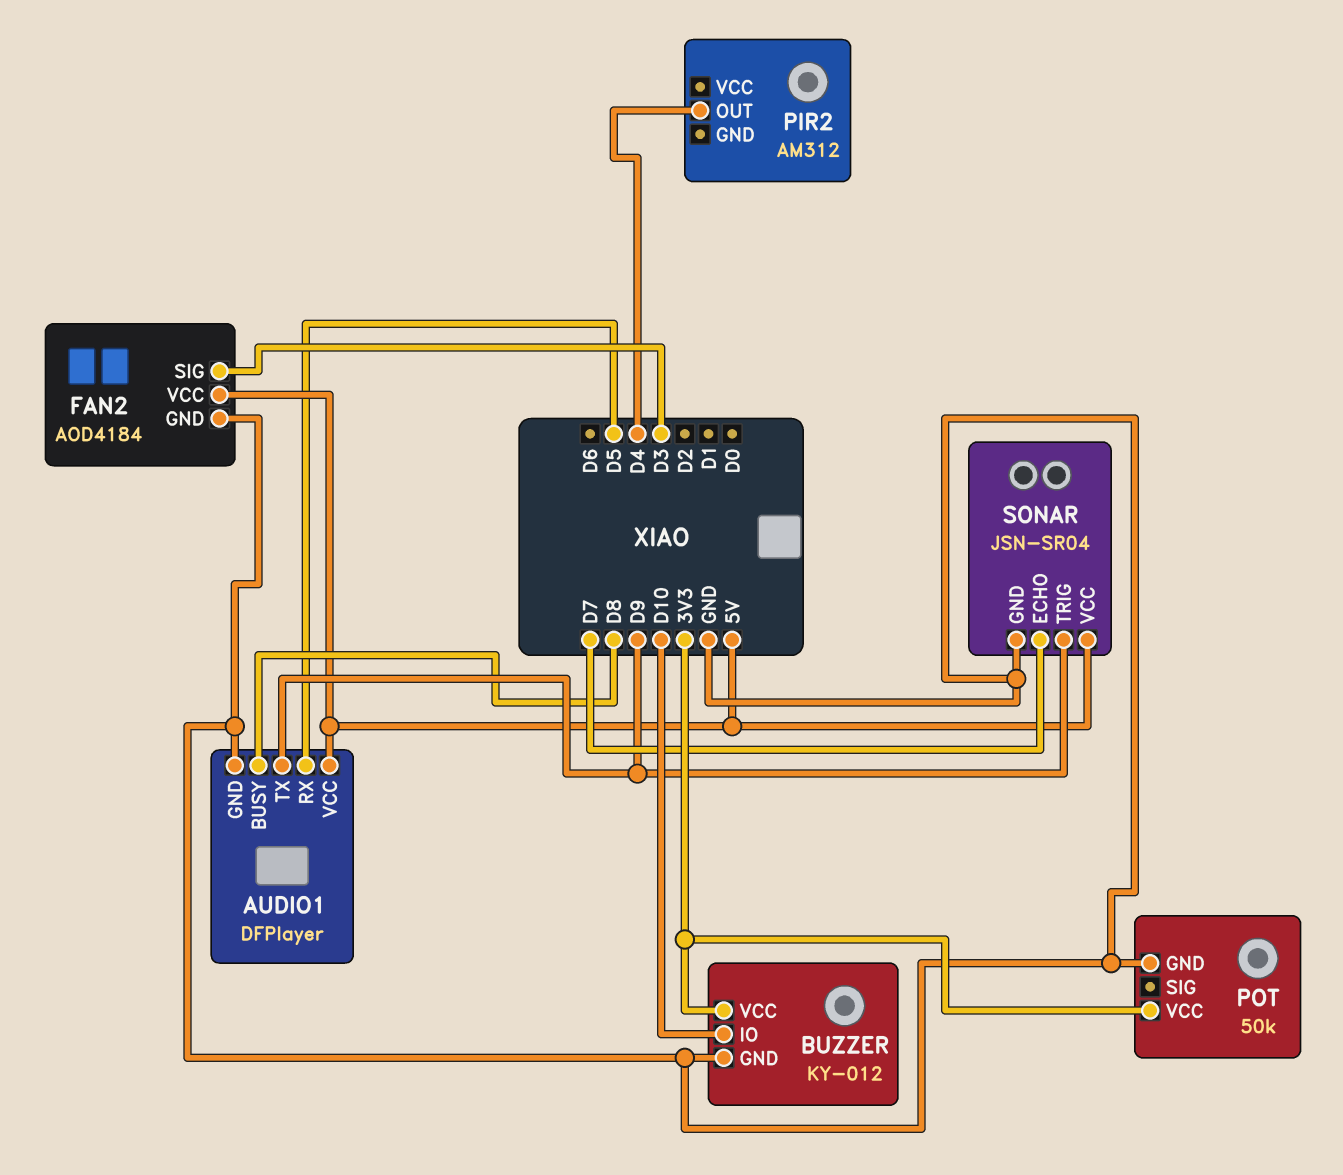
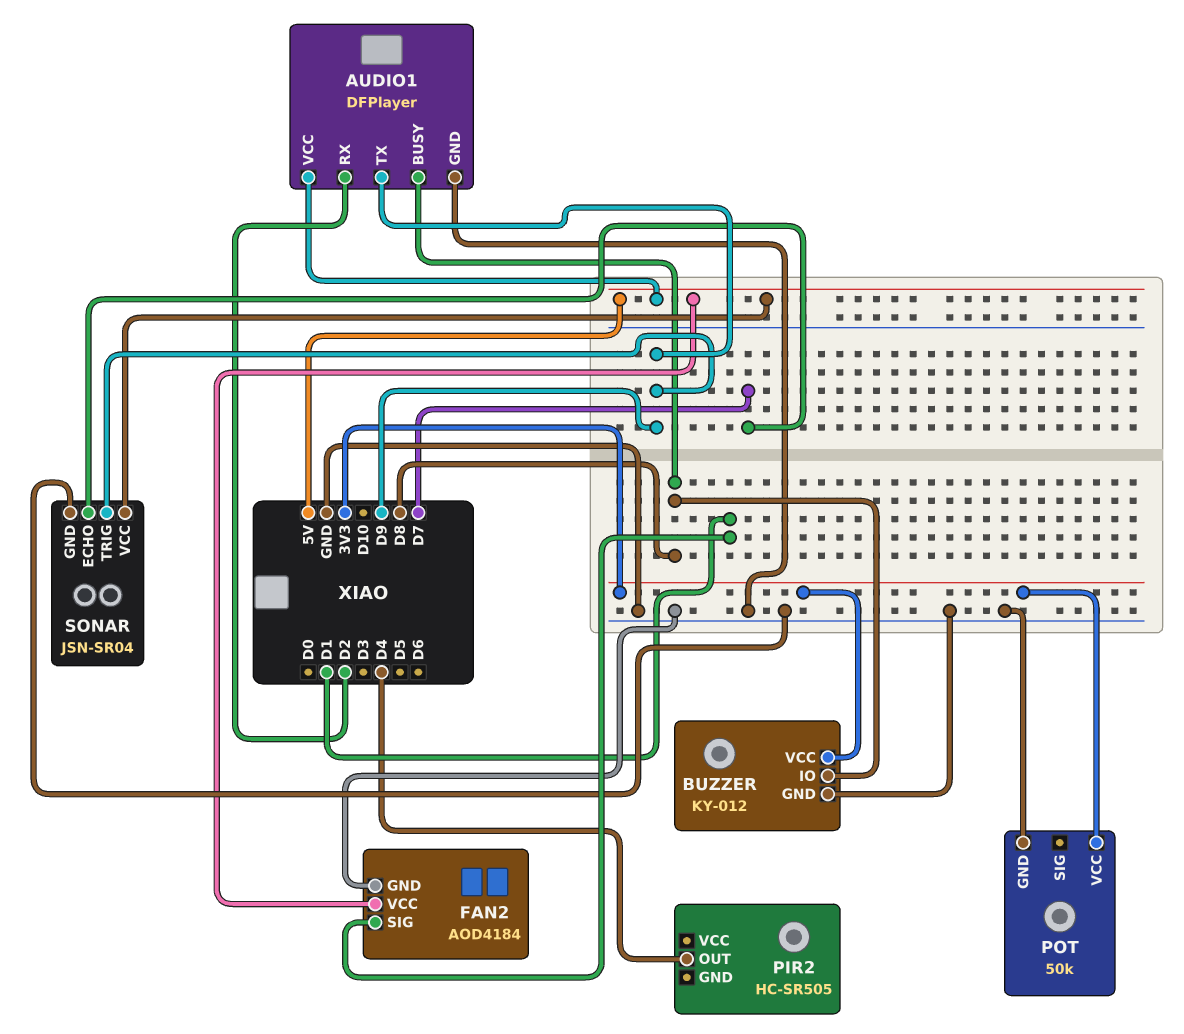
AUDIO1 pin RX: D5 -> D2
BUZZER pin IO: D10 -> D8
FAN2 pin SIG: D3 -> D1
PIR2: AM312 -> HC-SR505

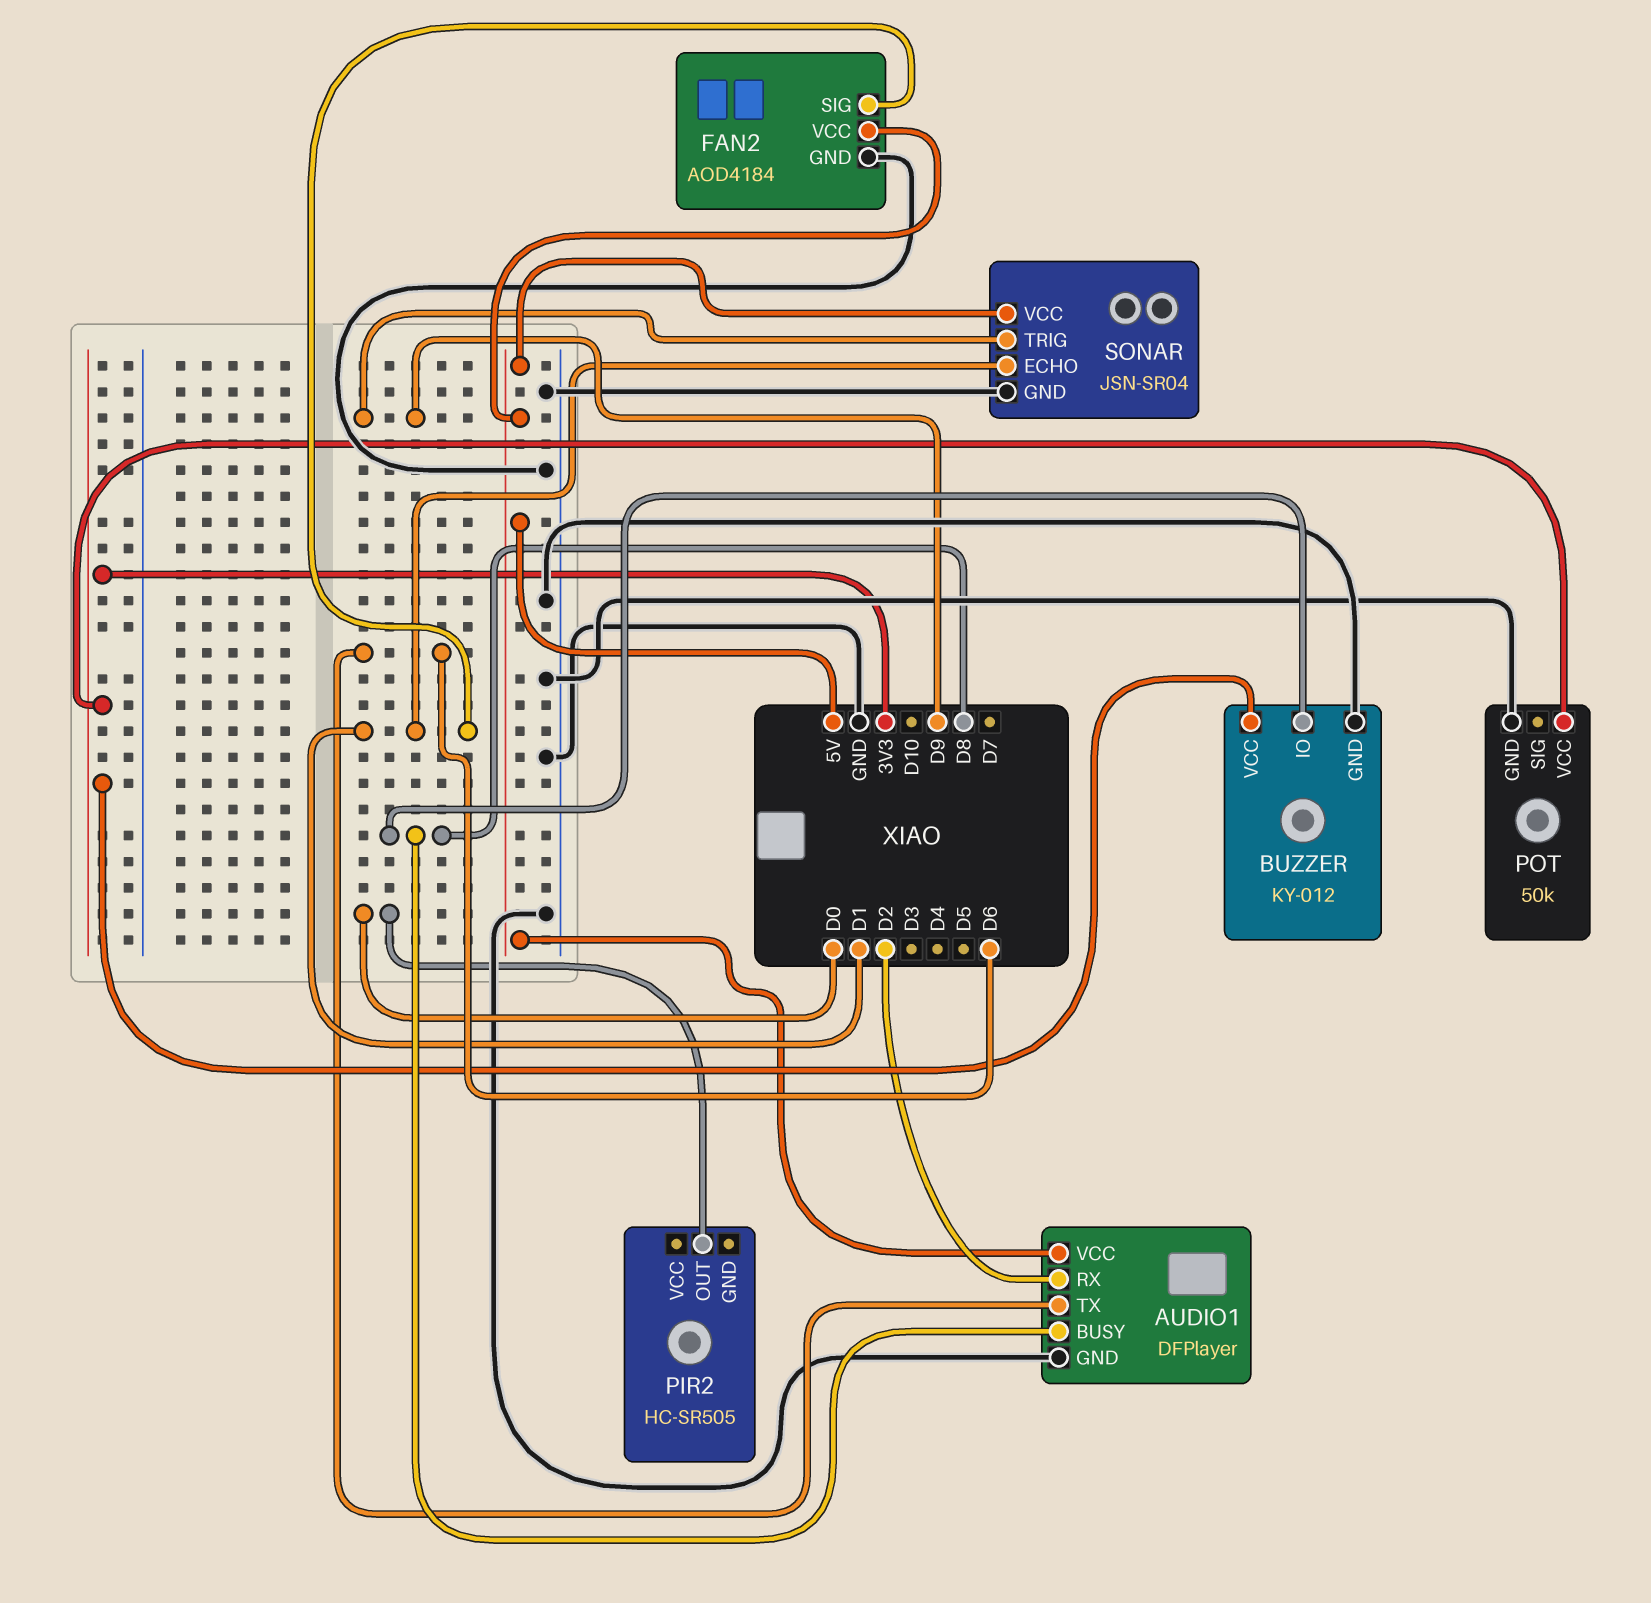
AUDIO1 pin TX: D9 -> D6
PIR2 pin OUT: D4 -> D0
SONAR pin ECHO: D7 -> D1

